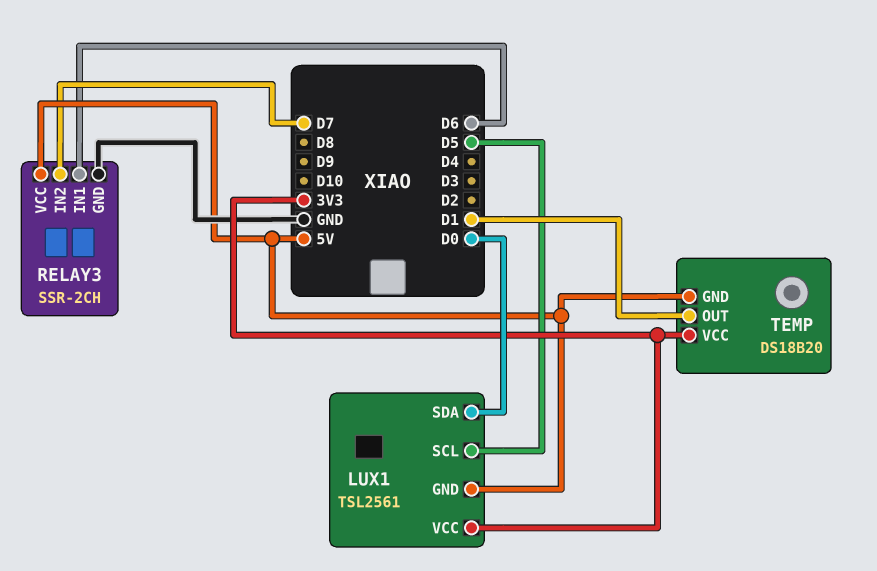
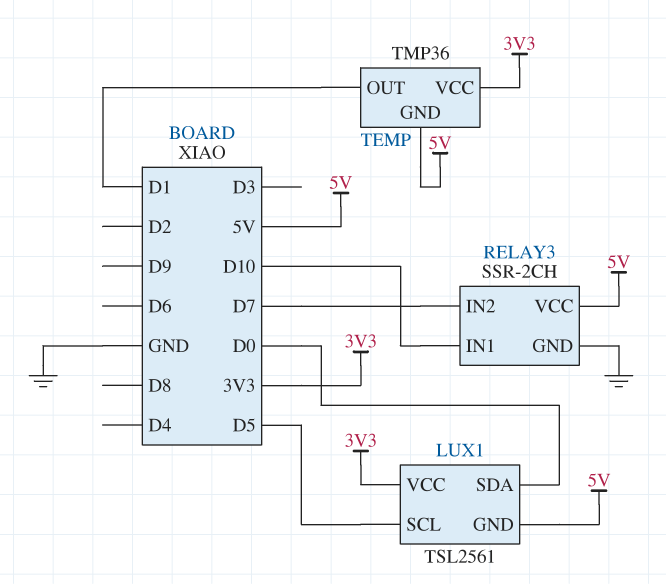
RELAY3 pin IN1: D6 -> D10
TEMP: DS18B20 -> TMP36

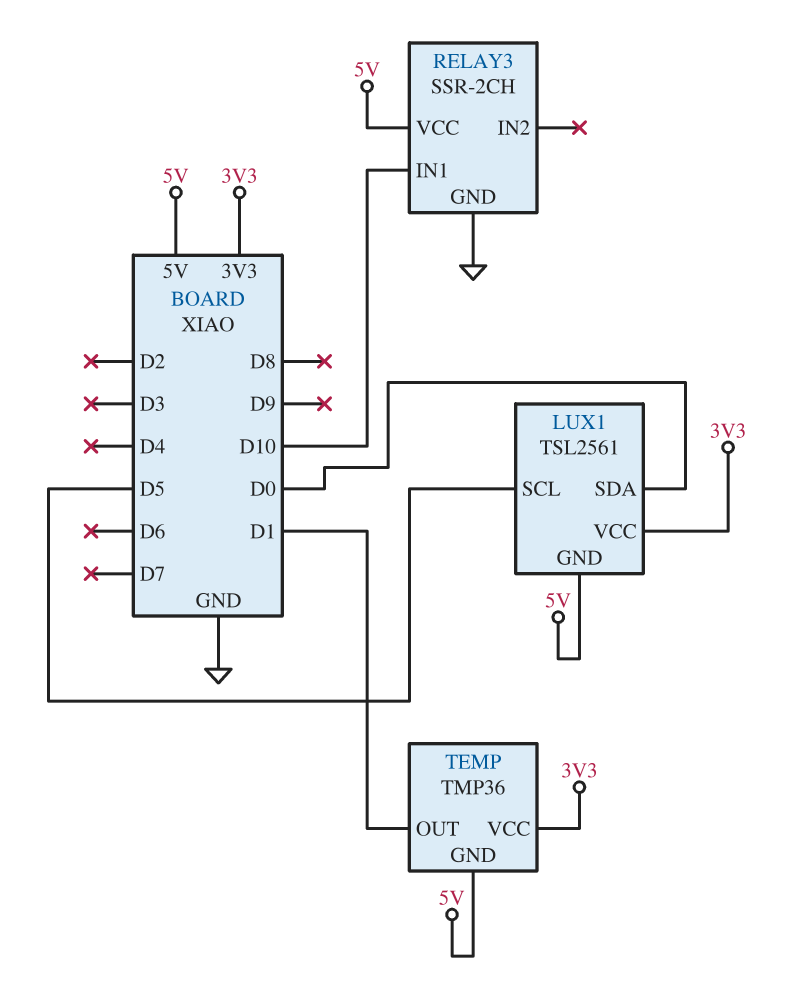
RELAY3 pin IN2: D7 -> none

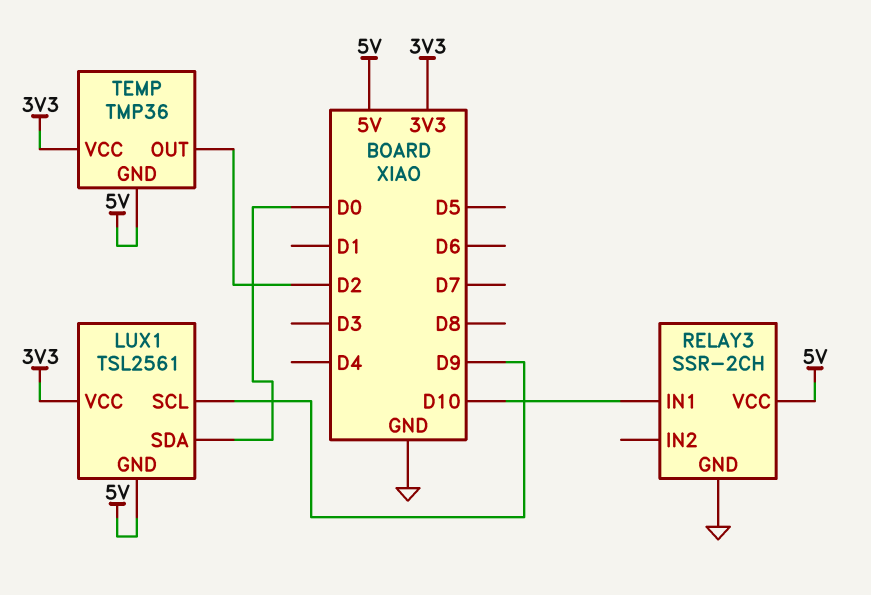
LUX1 pin SCL: D5 -> D9
TEMP pin OUT: D1 -> D2

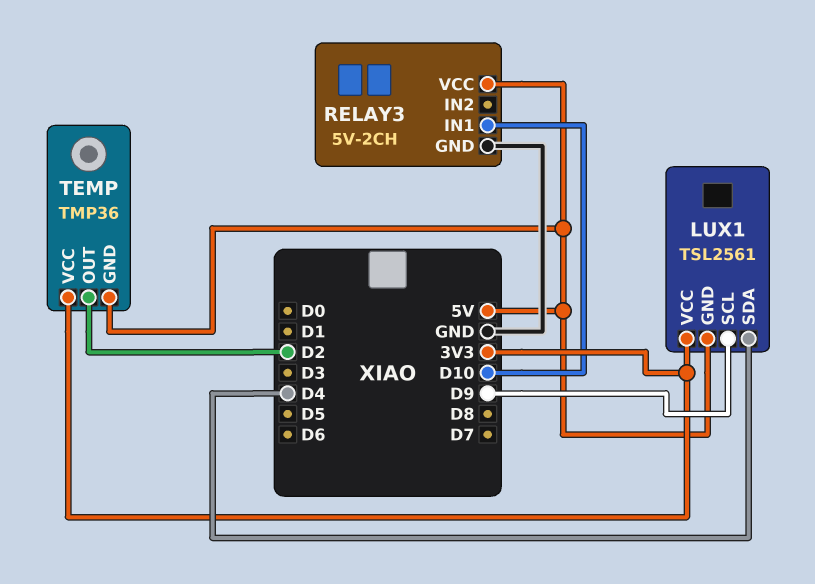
LUX1 pin SDA: D0 -> D4
RELAY3: SSR-2CH -> 5V-2CH

